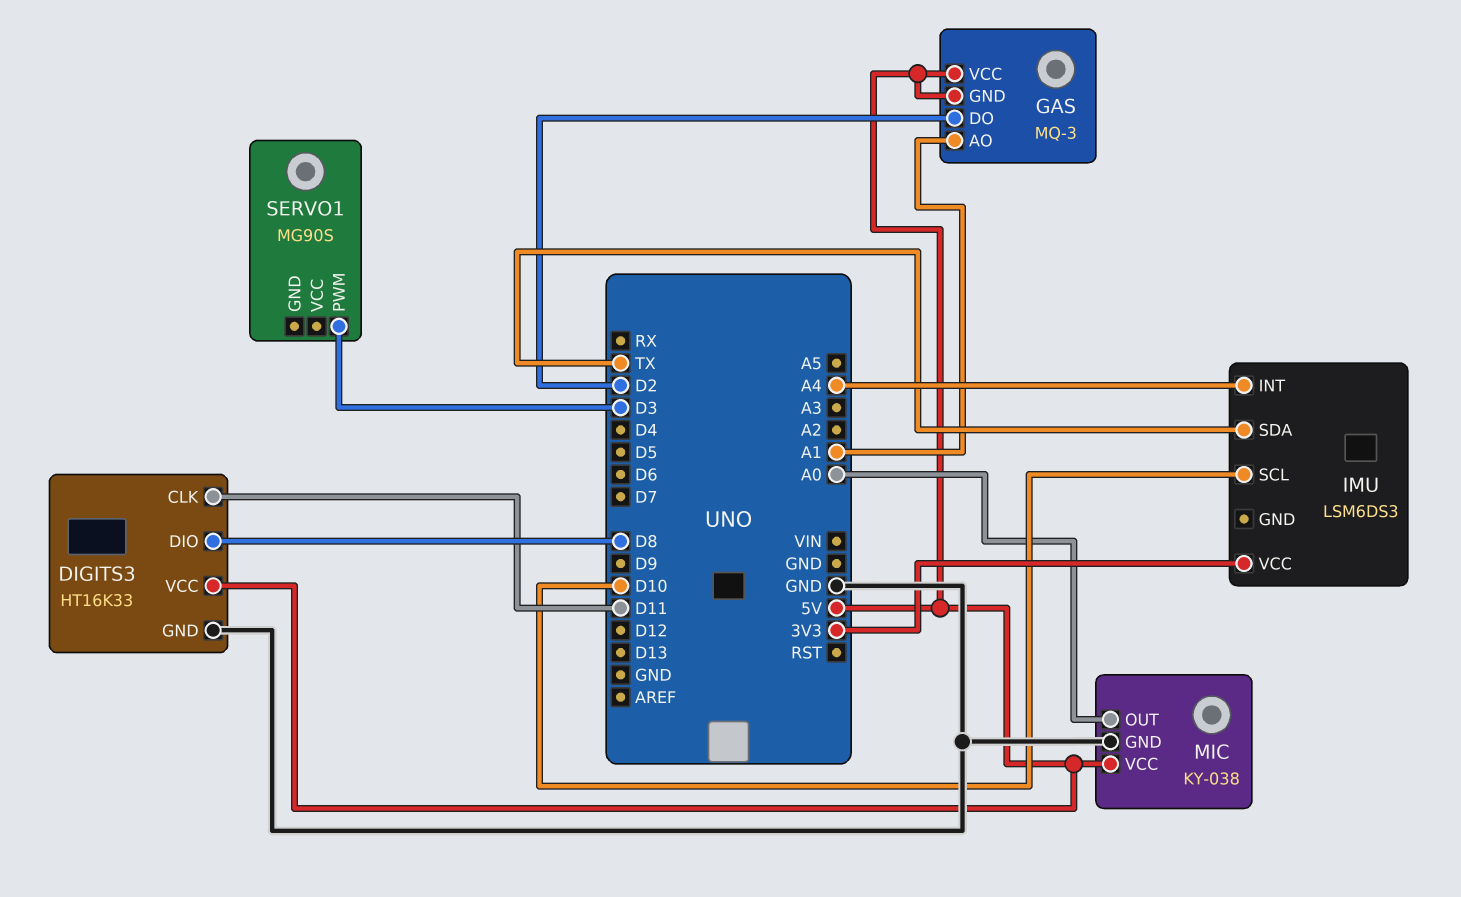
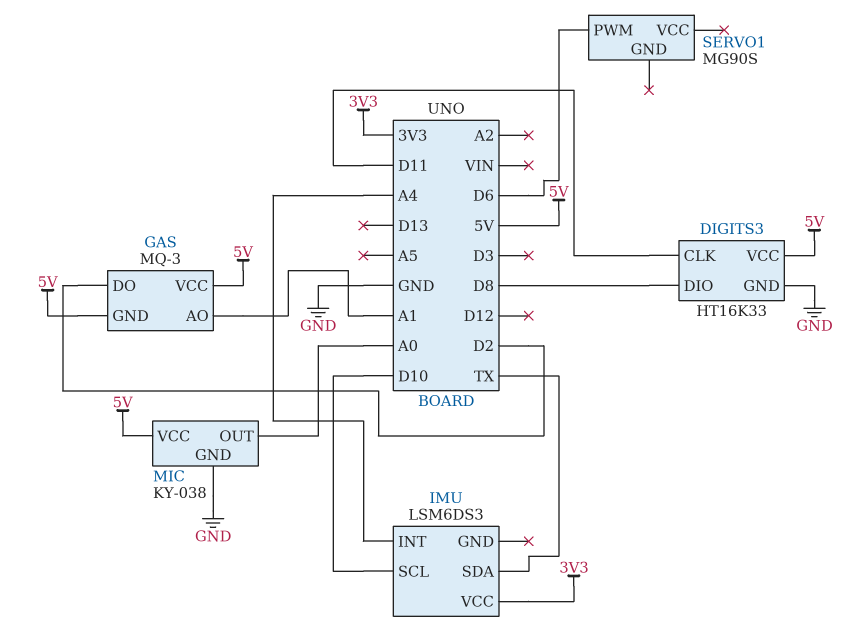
SERVO1 pin PWM: D3 -> D6

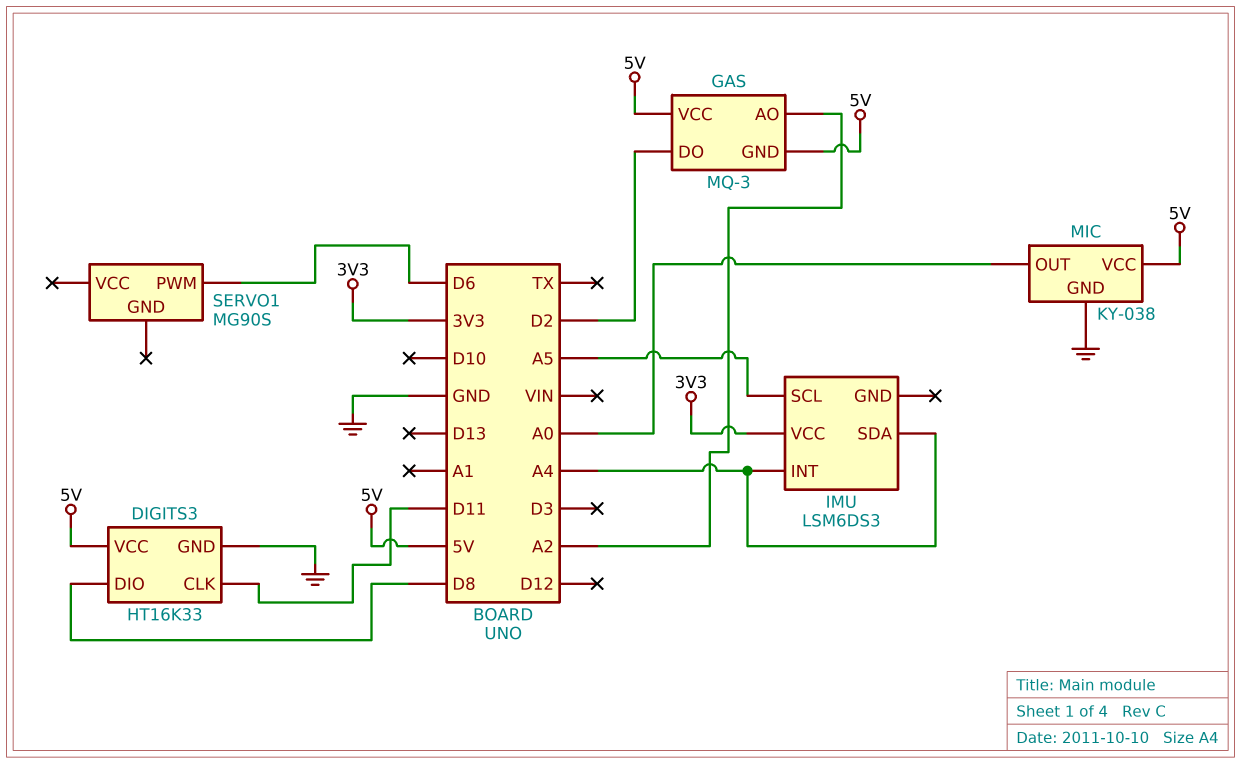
GAS pin AO: A1 -> A2
IMU pin SCL: D10 -> A5
IMU pin SDA: TX -> A4

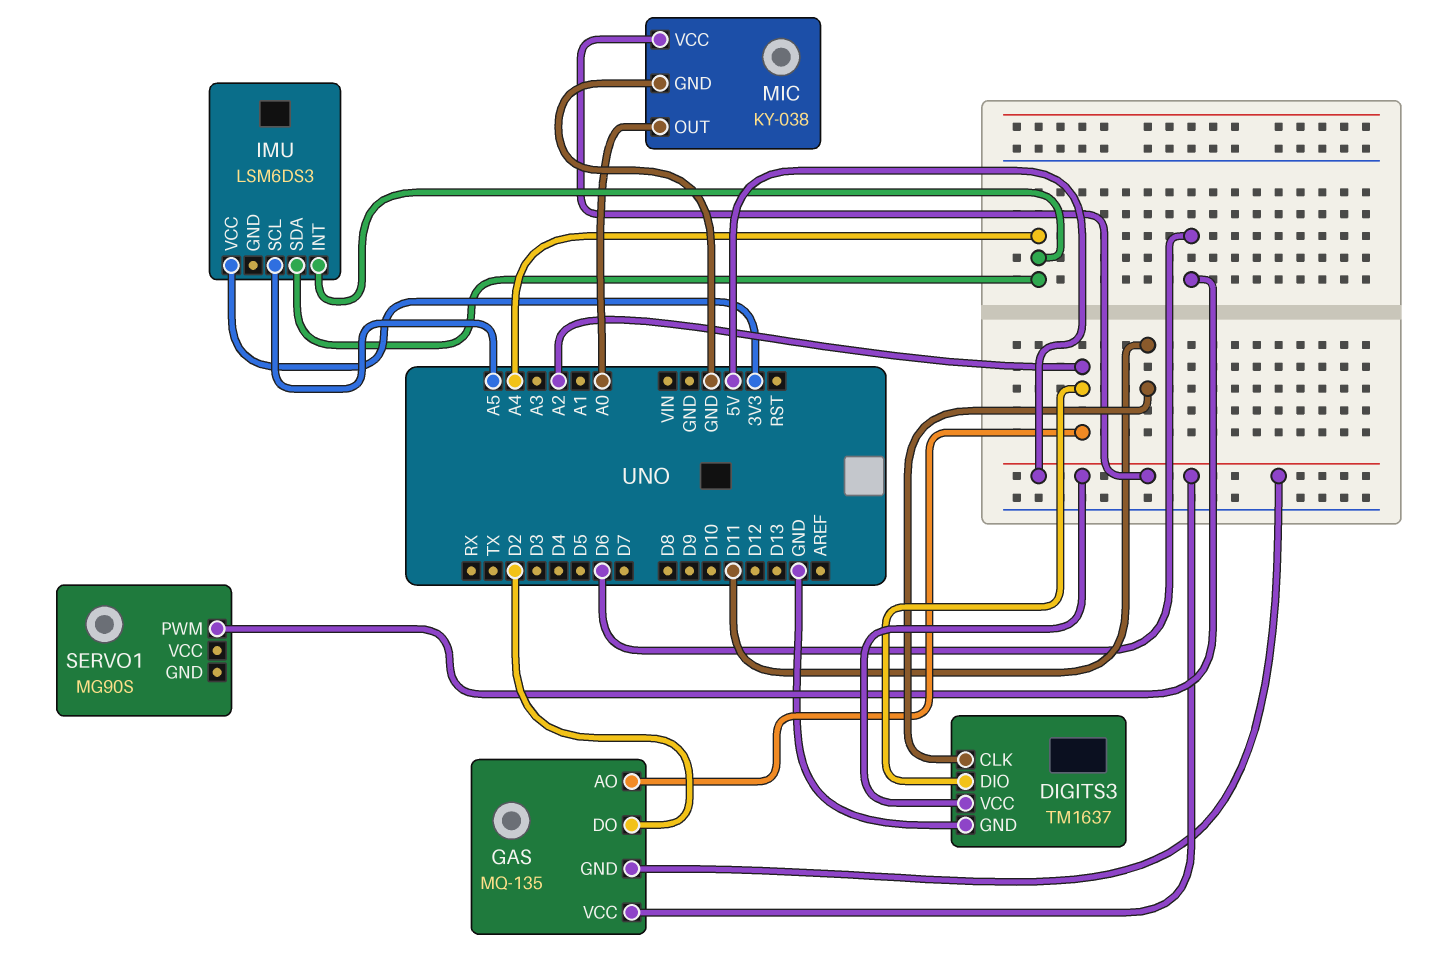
DIGITS3: HT16K33 -> TM1637
DIGITS3 pin DIO: D8 -> A2
GAS: MQ-3 -> MQ-135

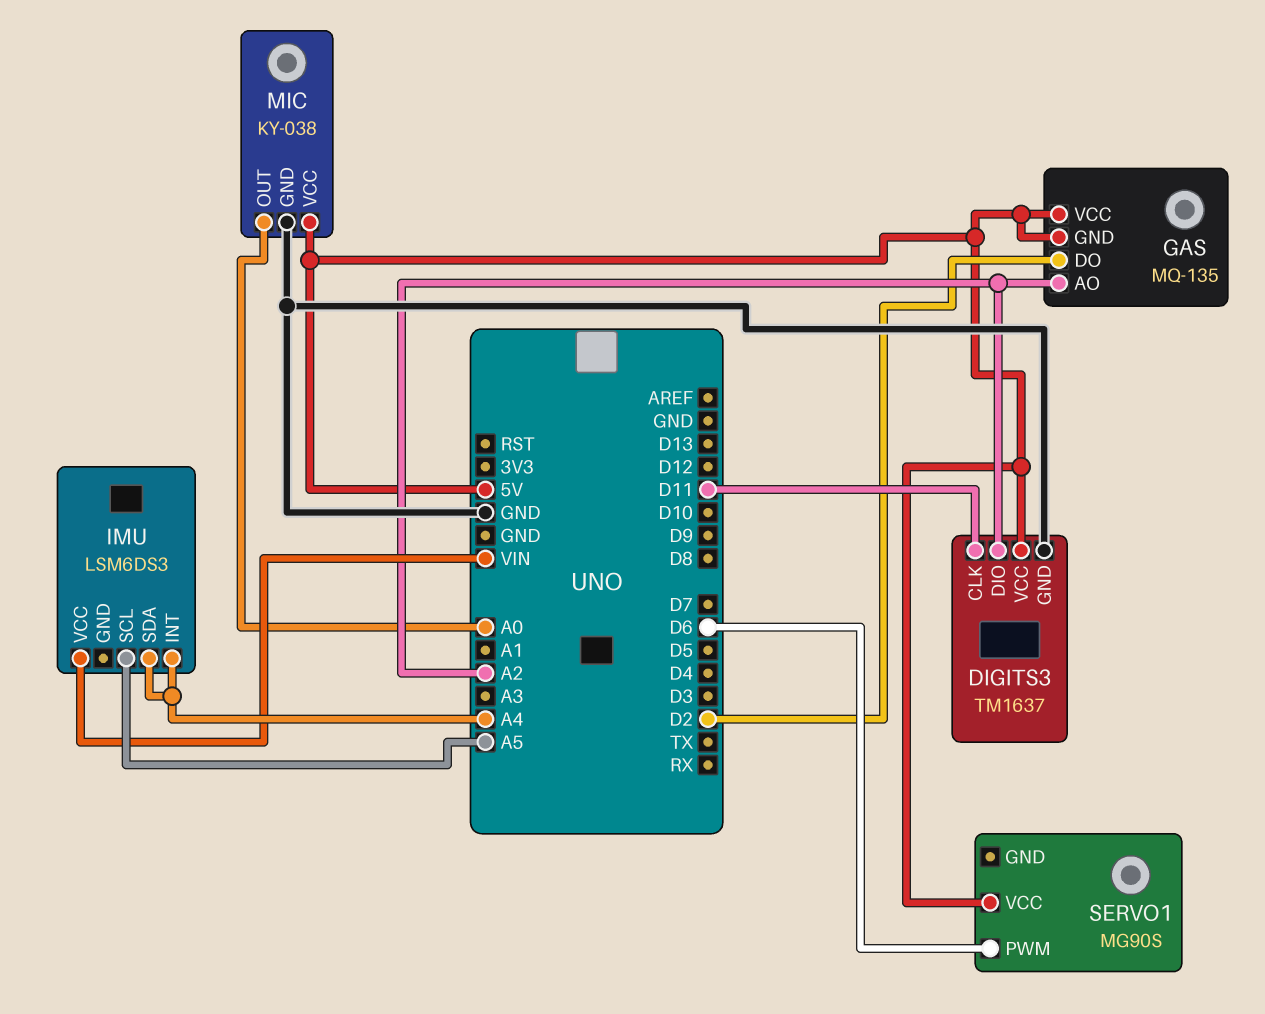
IMU pin VCC: 3V3 -> VIN
SERVO1 pin VCC: none -> 5V

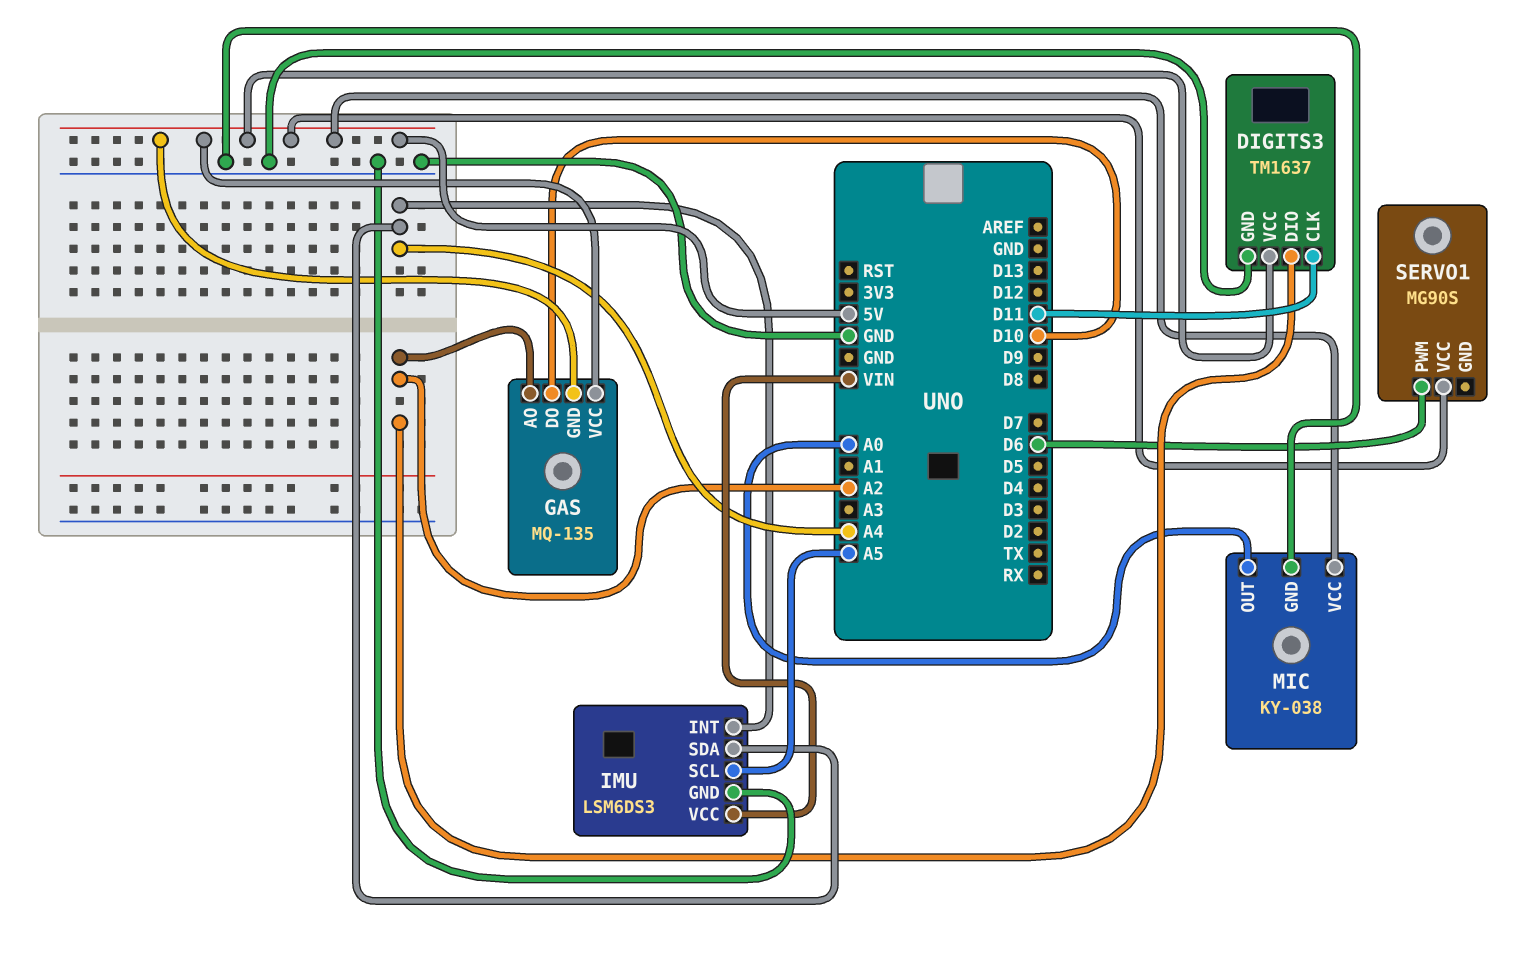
GAS pin DO: D2 -> D10
IMU pin GND: none -> GND

